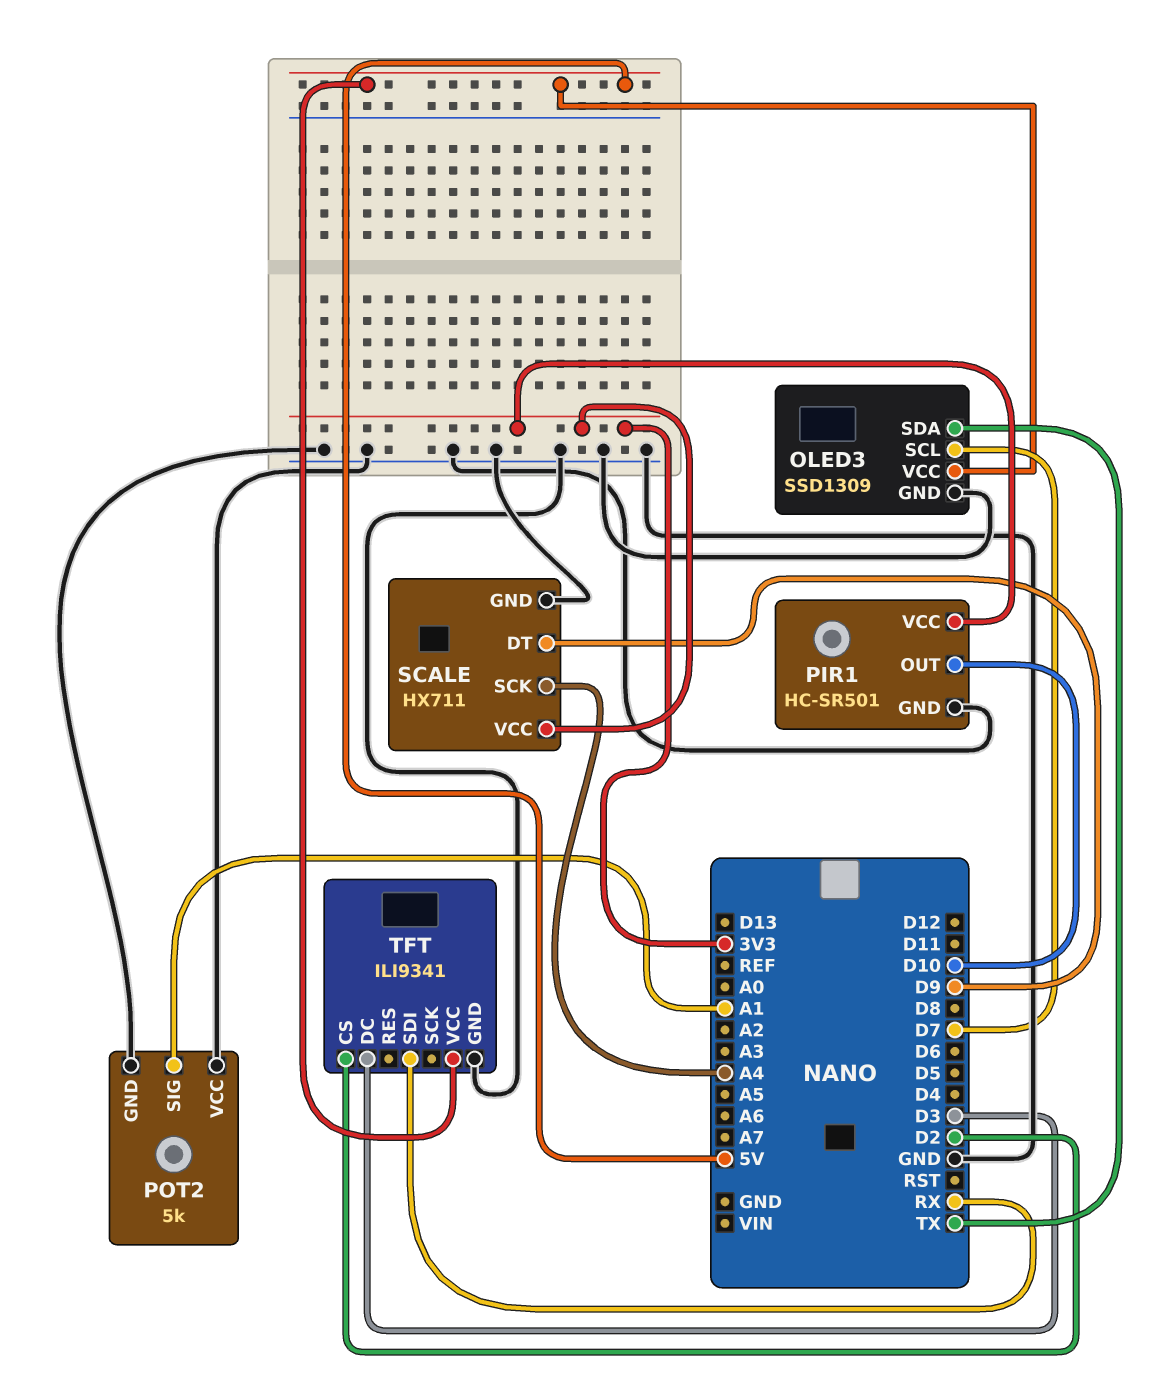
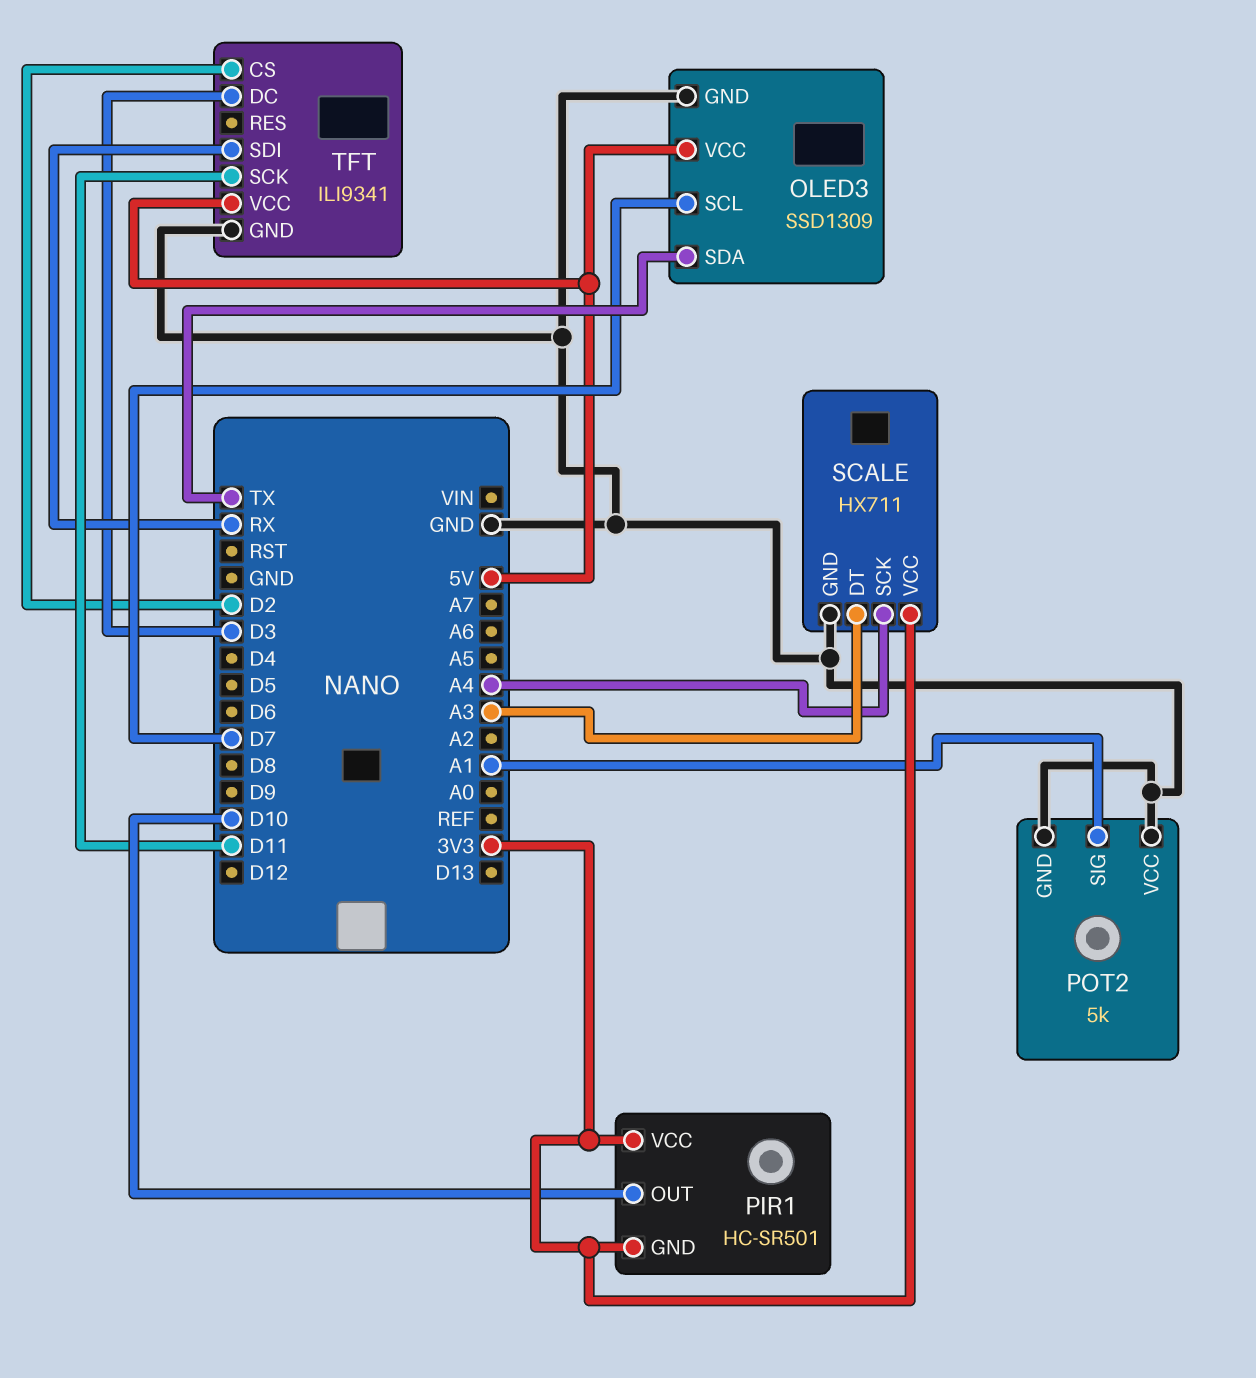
PIR1 pin GND: GND -> 3V3
SCALE pin DT: D9 -> A3
TFT pin SCK: none -> D11

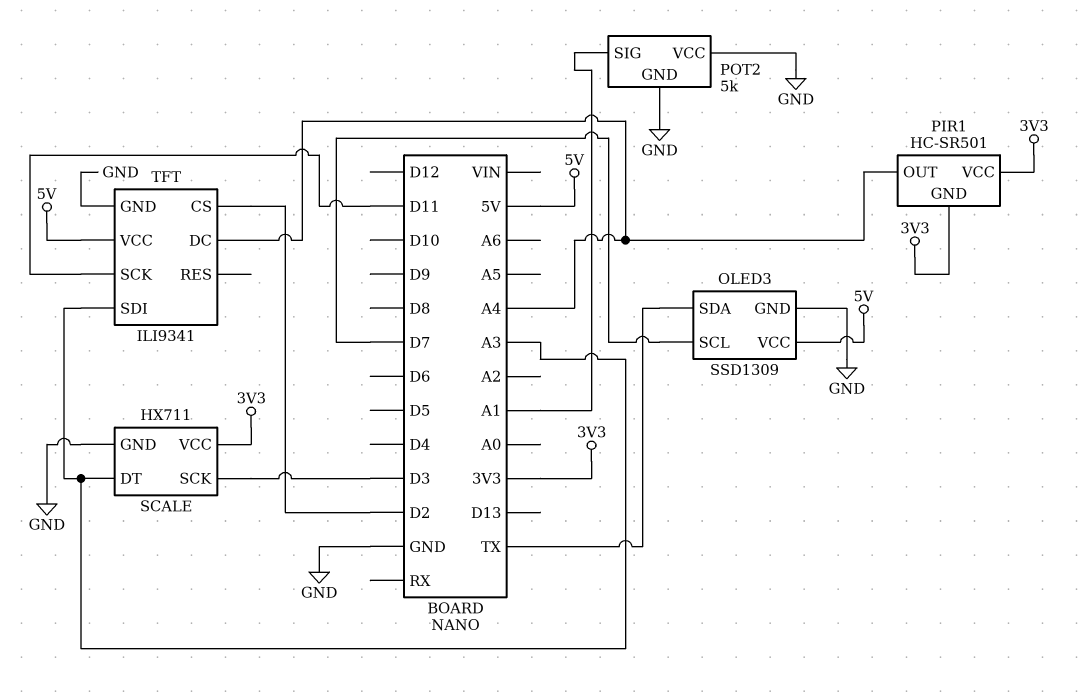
PIR1 pin OUT: D10 -> A4
SCALE pin SCK: A4 -> D3
TFT pin DC: D3 -> A4
TFT pin SDI: RX -> A3

